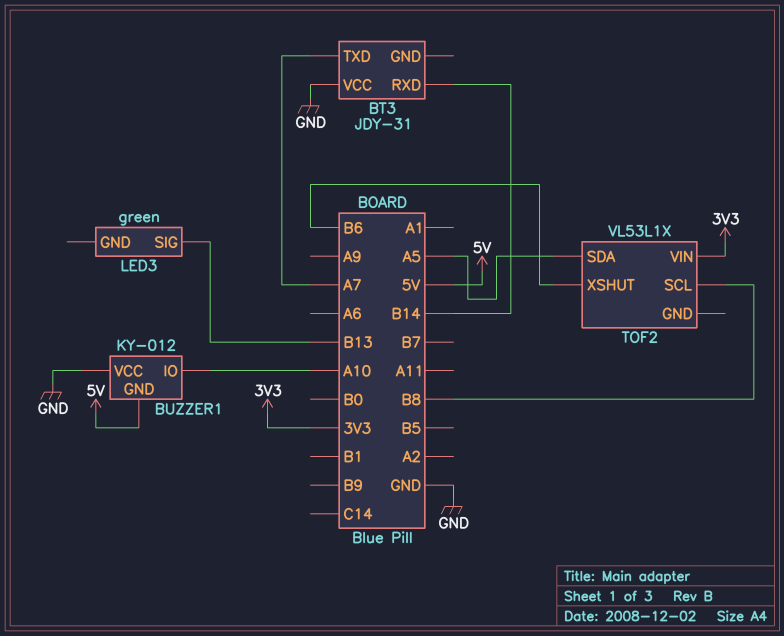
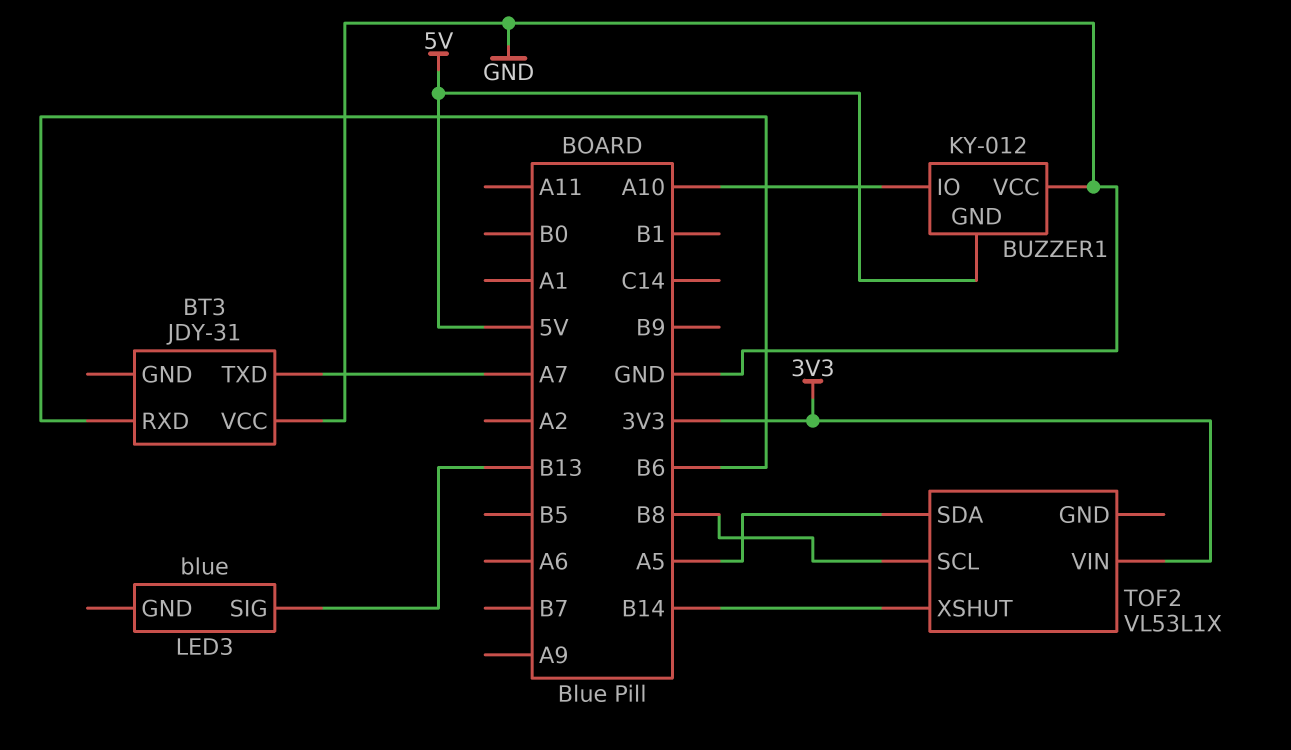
BT3 pin RXD: B14 -> B6
LED3: green -> blue
TOF2 pin XSHUT: B6 -> B14

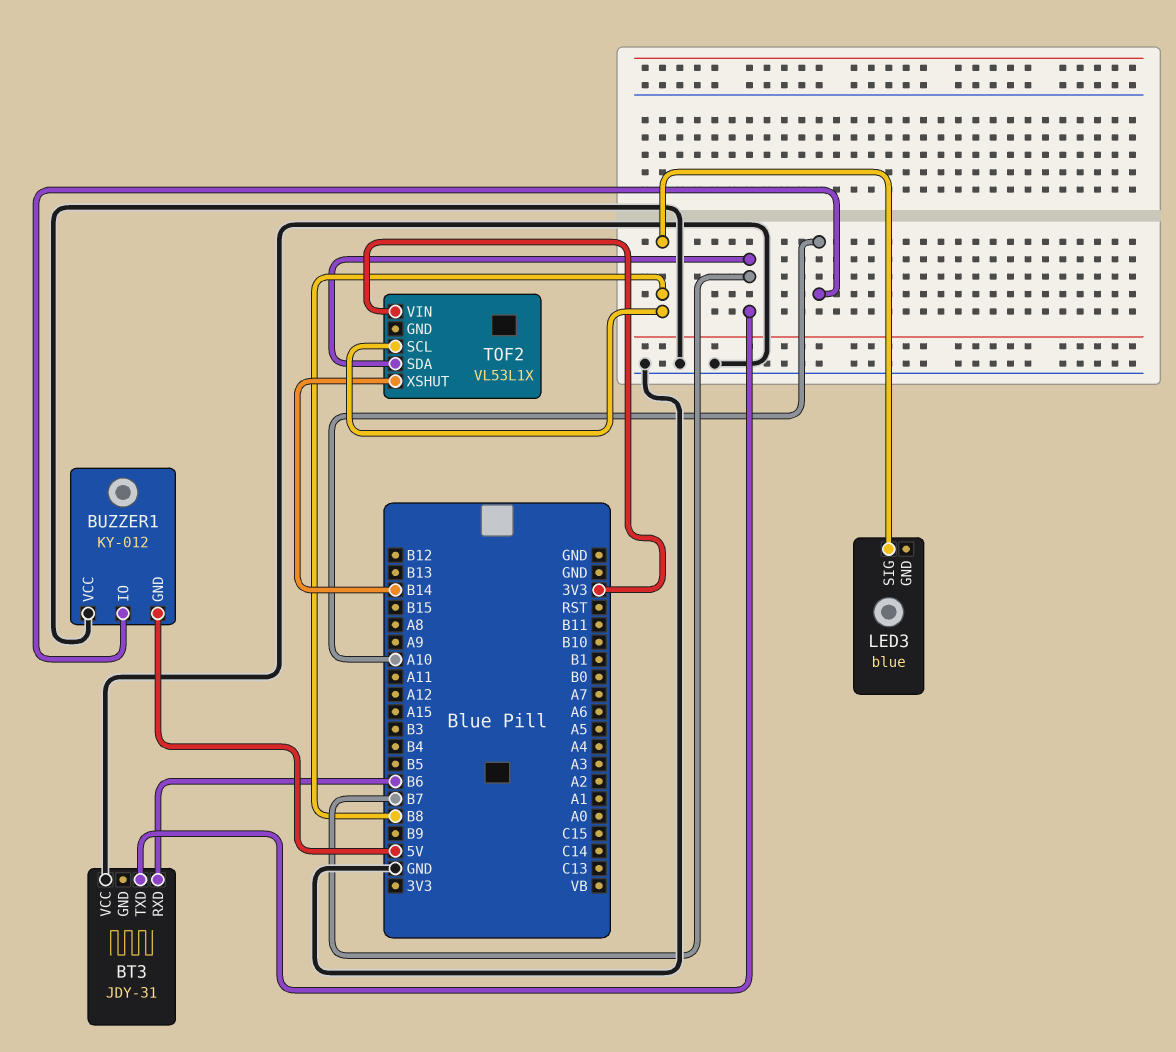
BT3 pin TXD: A7 -> B7
LED3 pin SIG: B13 -> B8
TOF2 pin SDA: A5 -> B7

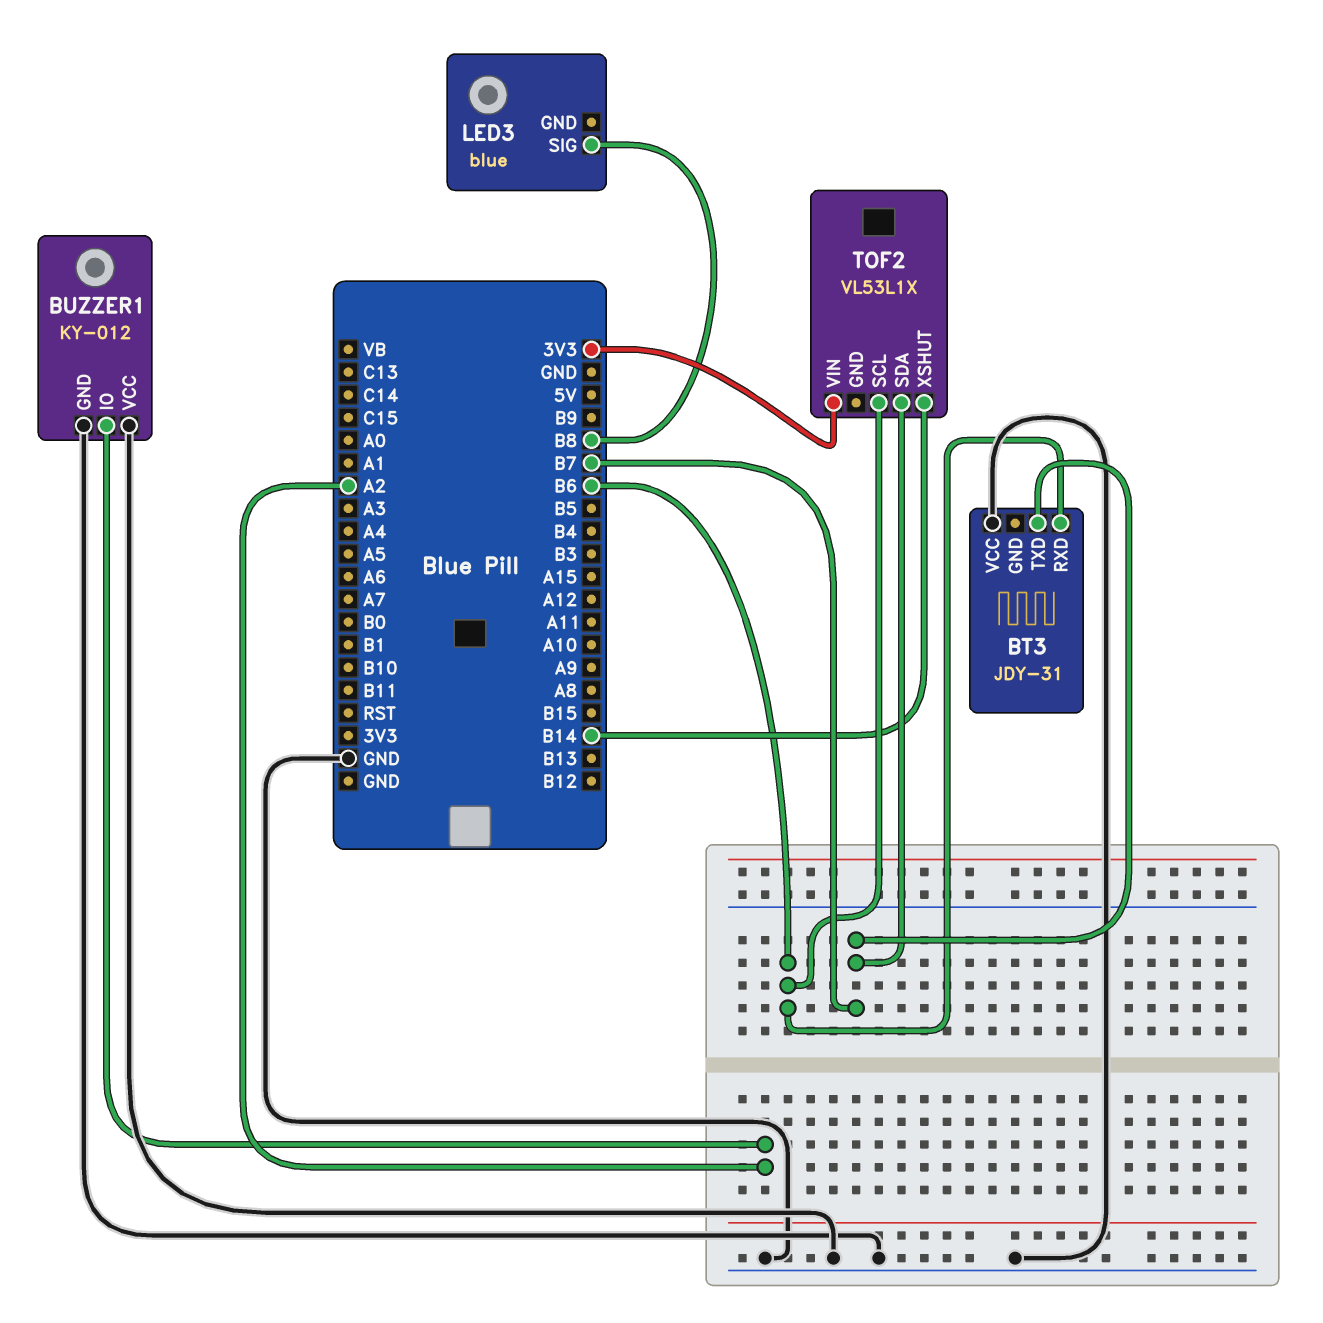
BUZZER1 pin GND: 5V -> GND
BUZZER1 pin IO: A10 -> A2
TOF2 pin SCL: B8 -> B6

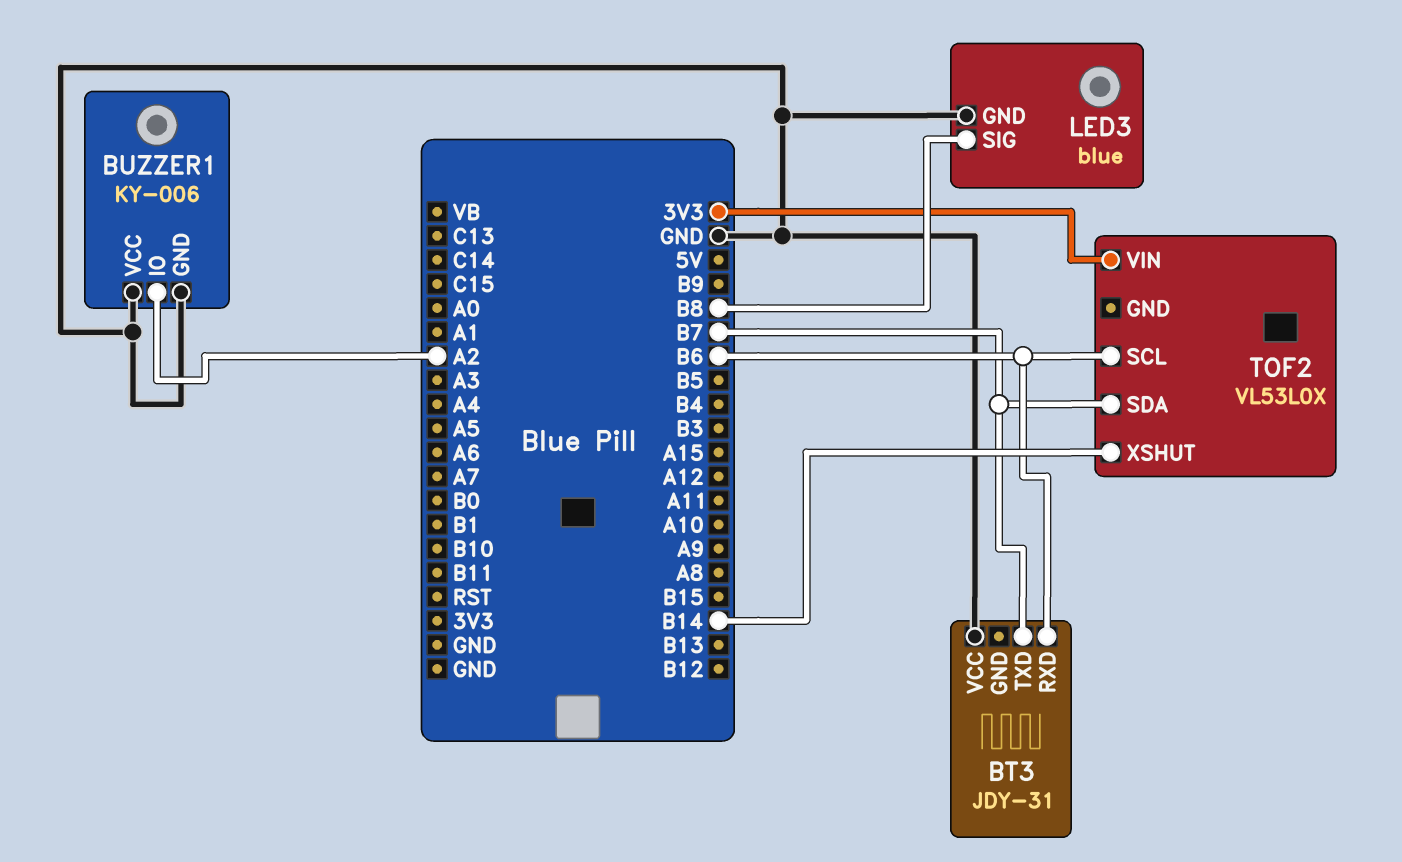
BUZZER1: KY-012 -> KY-006
LED3 pin GND: none -> GND
TOF2: VL53L1X -> VL53L0X

